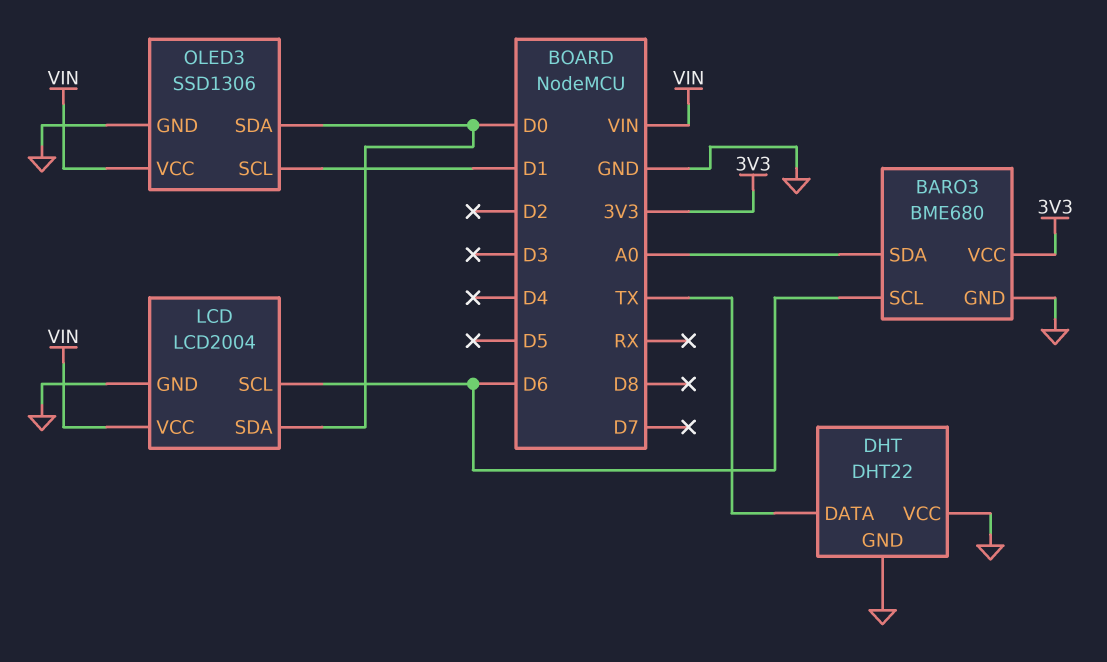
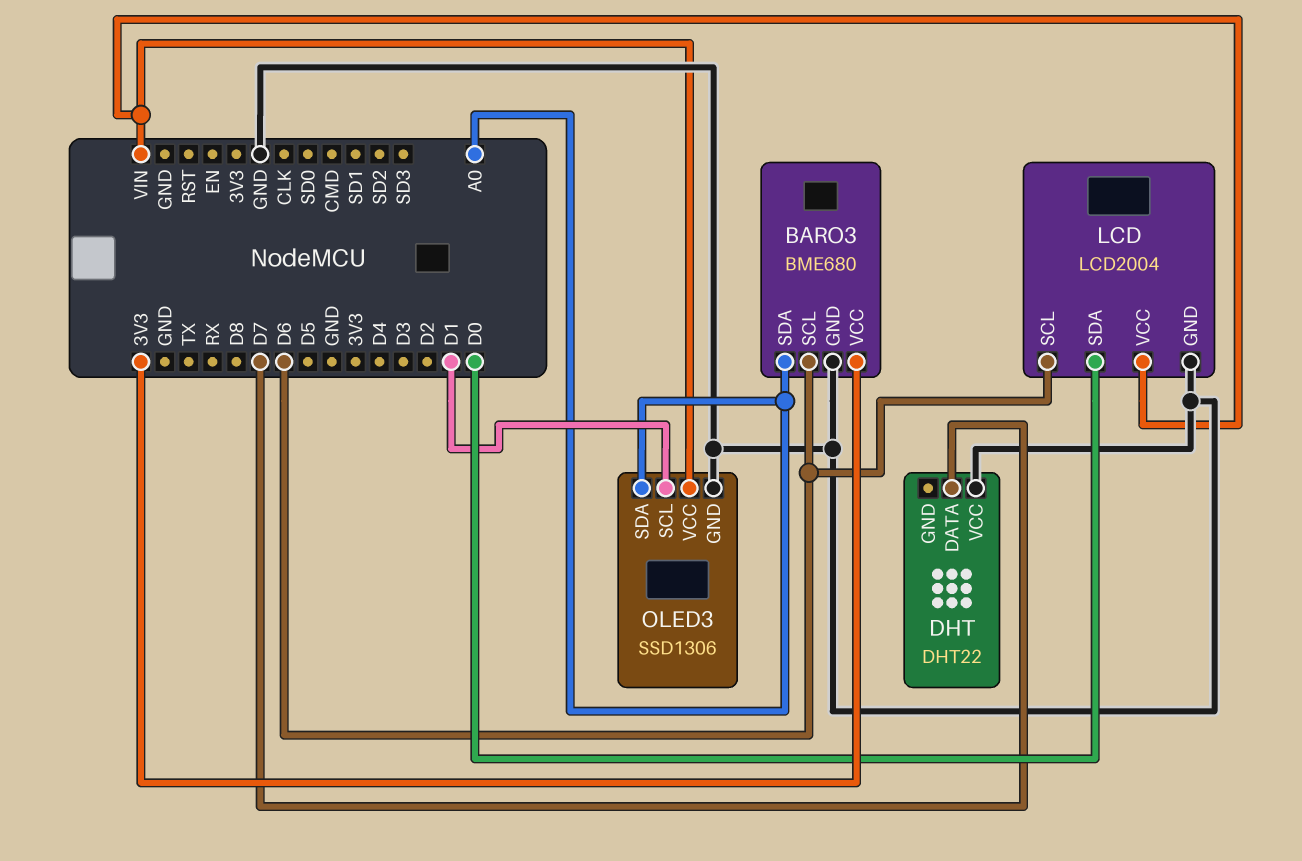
DHT pin DATA: TX -> D7
DHT pin GND: GND -> none
OLED3 pin SDA: D0 -> A0

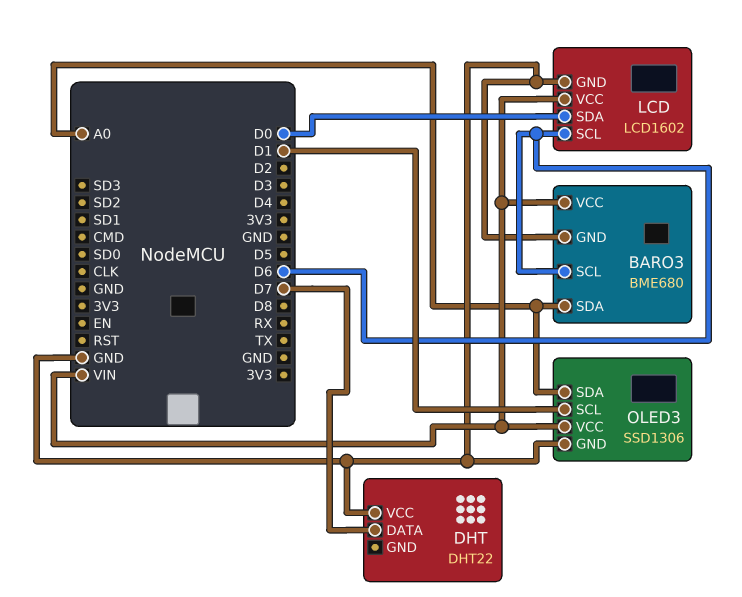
BARO3 pin VCC: 3V3 -> VIN
LCD: LCD2004 -> LCD1602

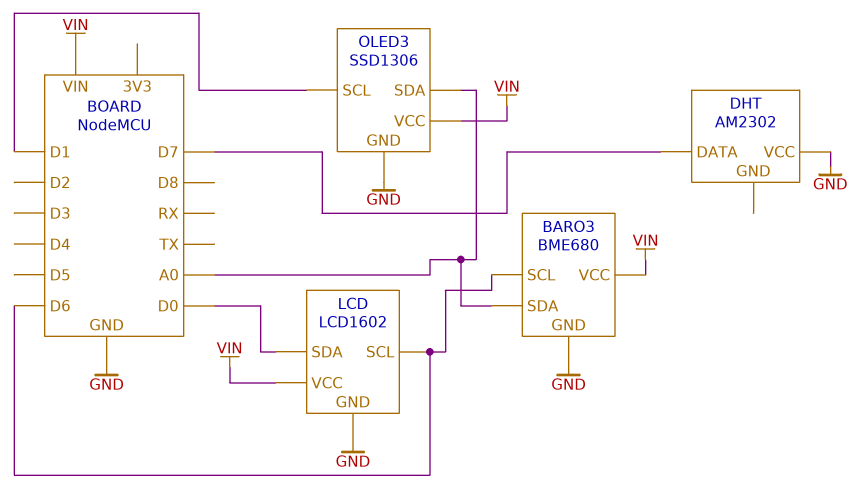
DHT: DHT22 -> AM2302

